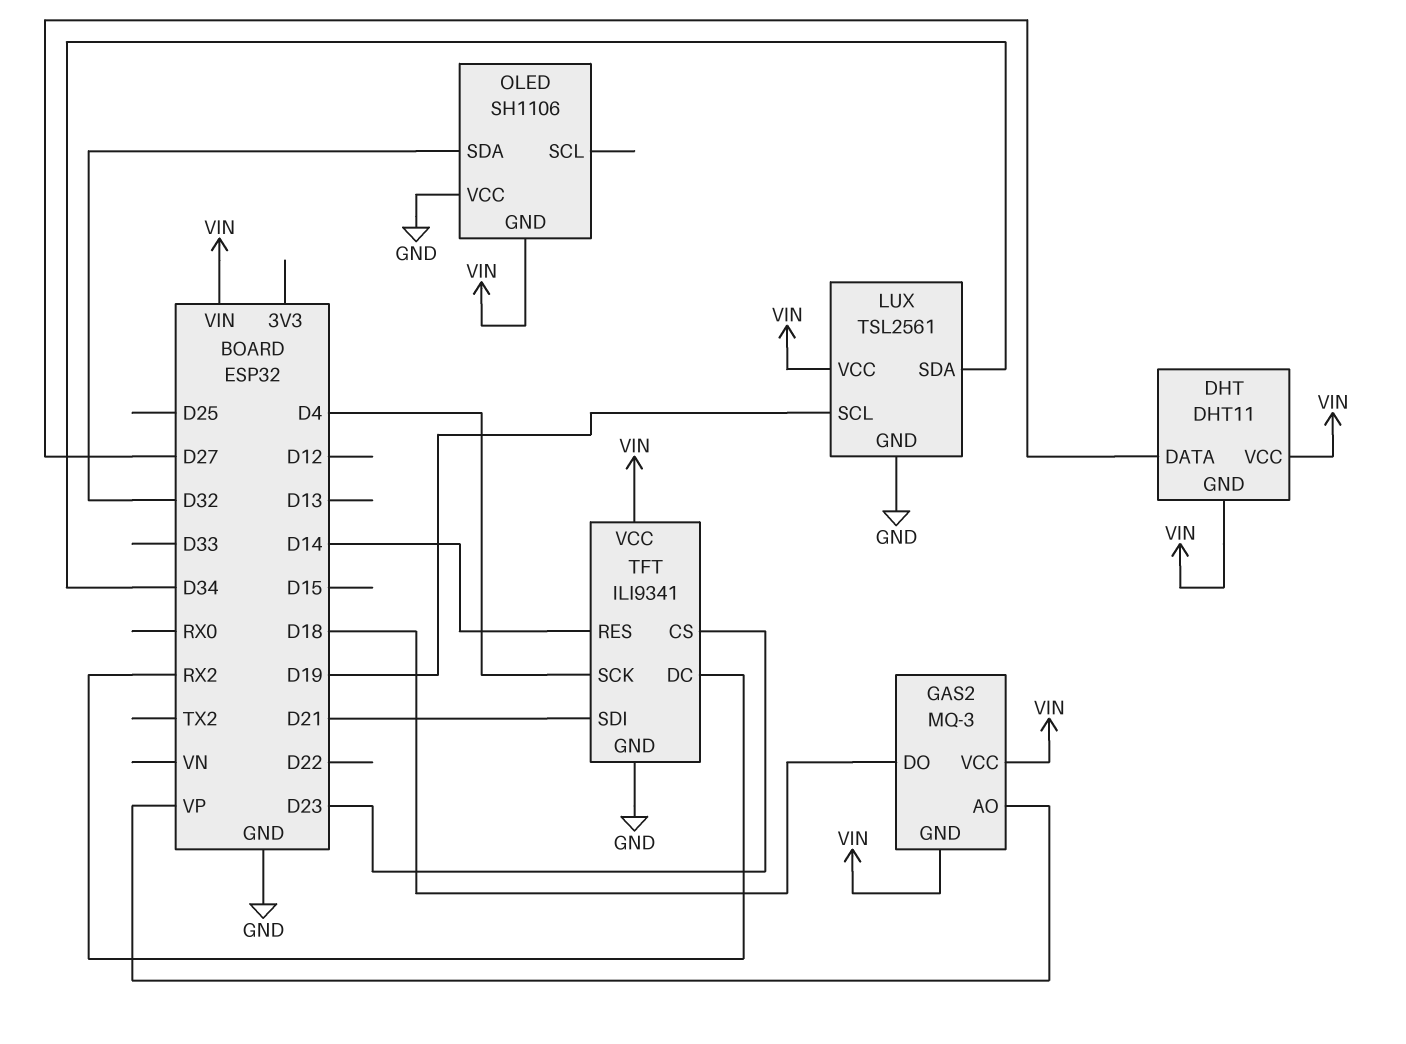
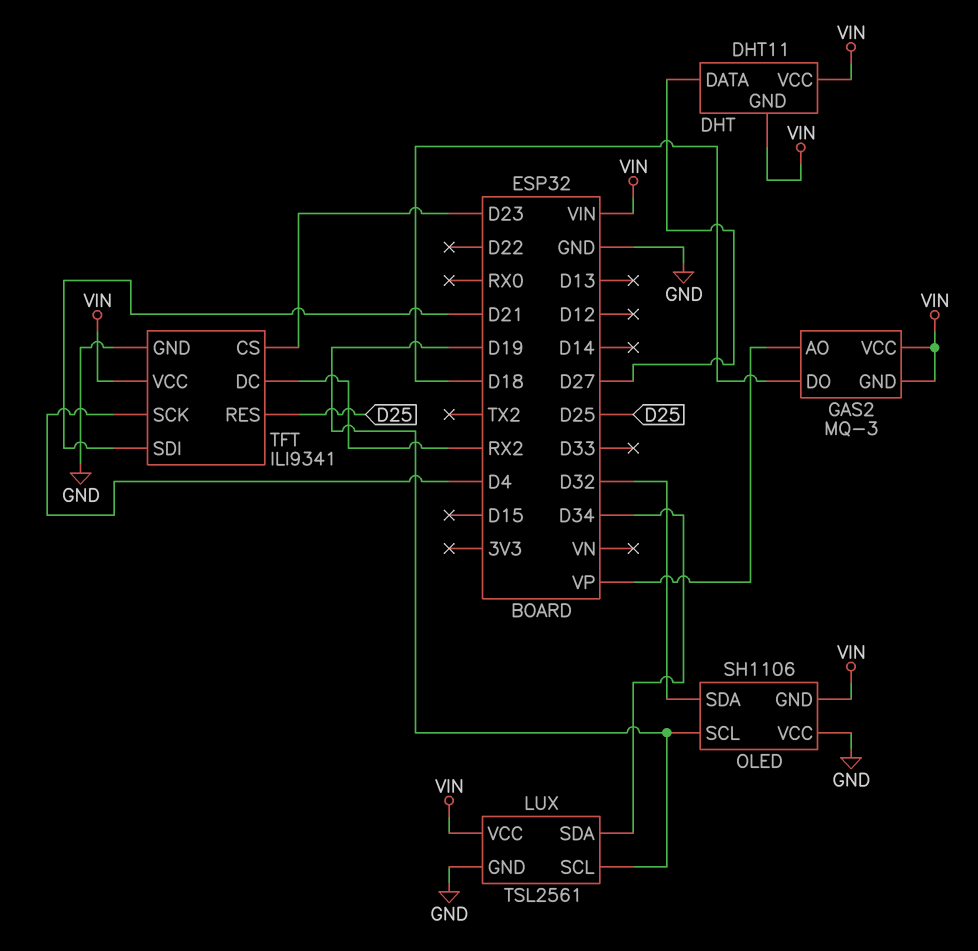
OLED pin SCL: none -> D19
TFT pin RES: D14 -> D25

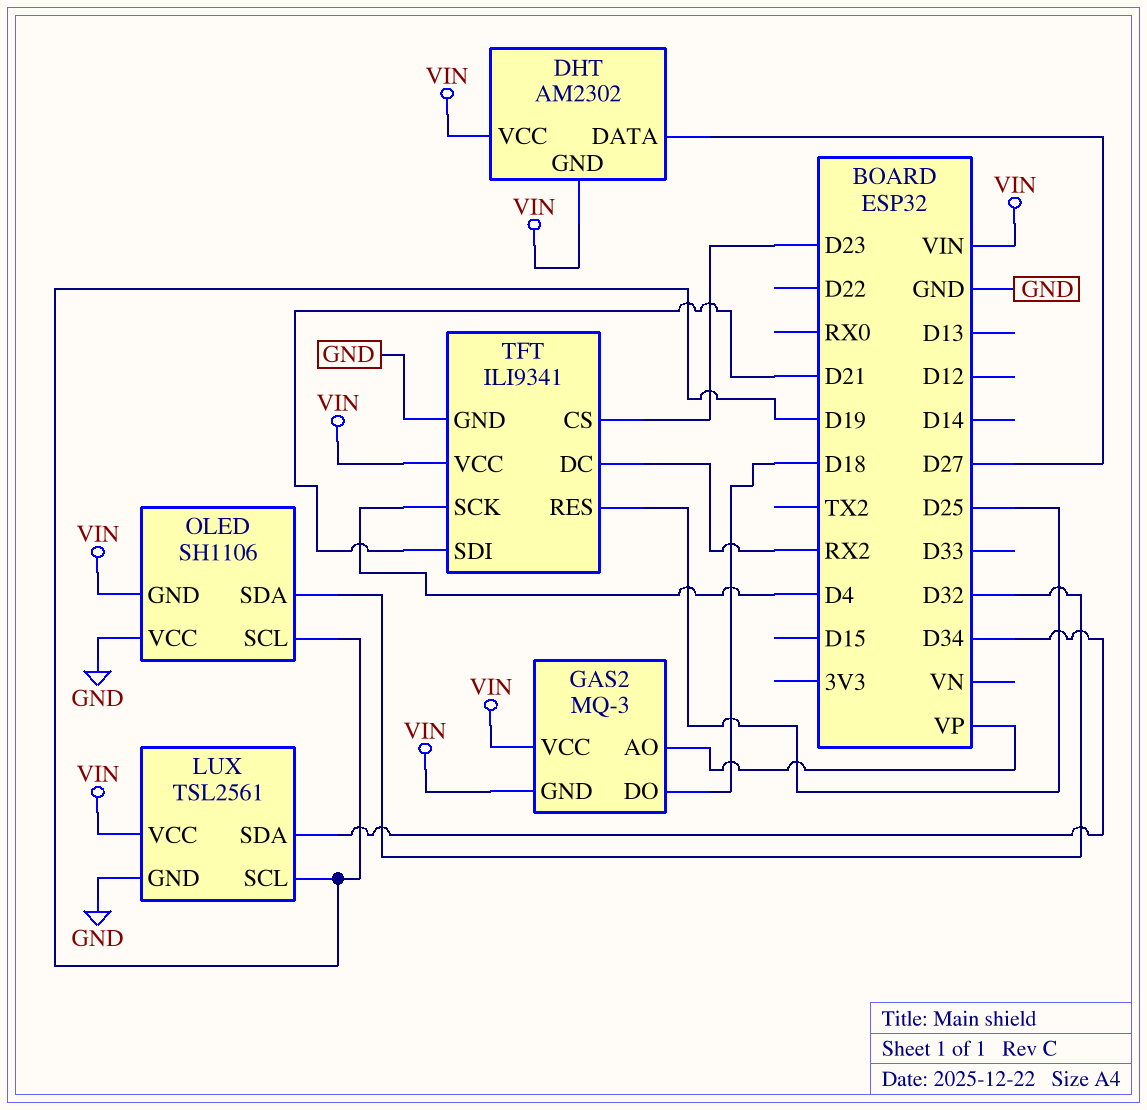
DHT: DHT11 -> AM2302

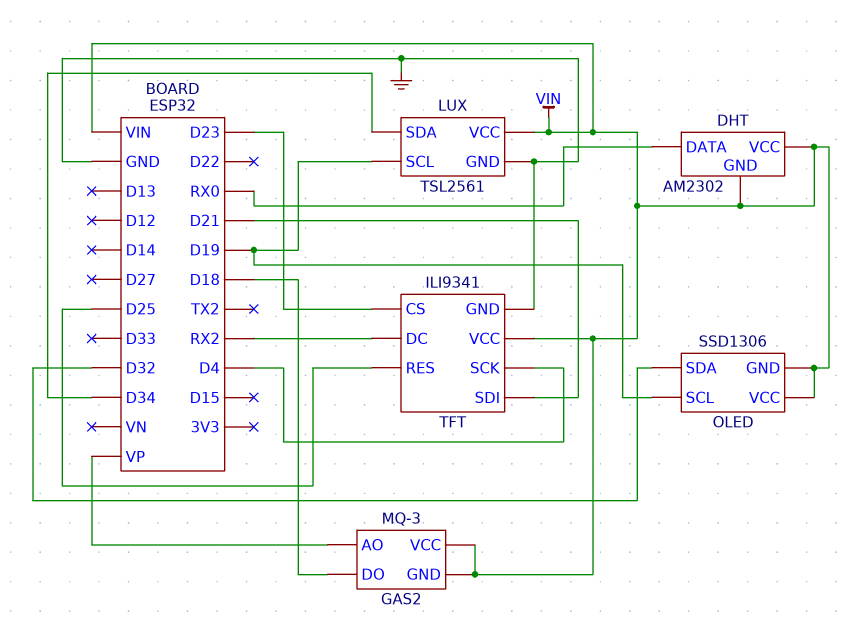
DHT pin DATA: D27 -> RX0
OLED: SH1106 -> SSD1306
OLED pin VCC: GND -> VIN

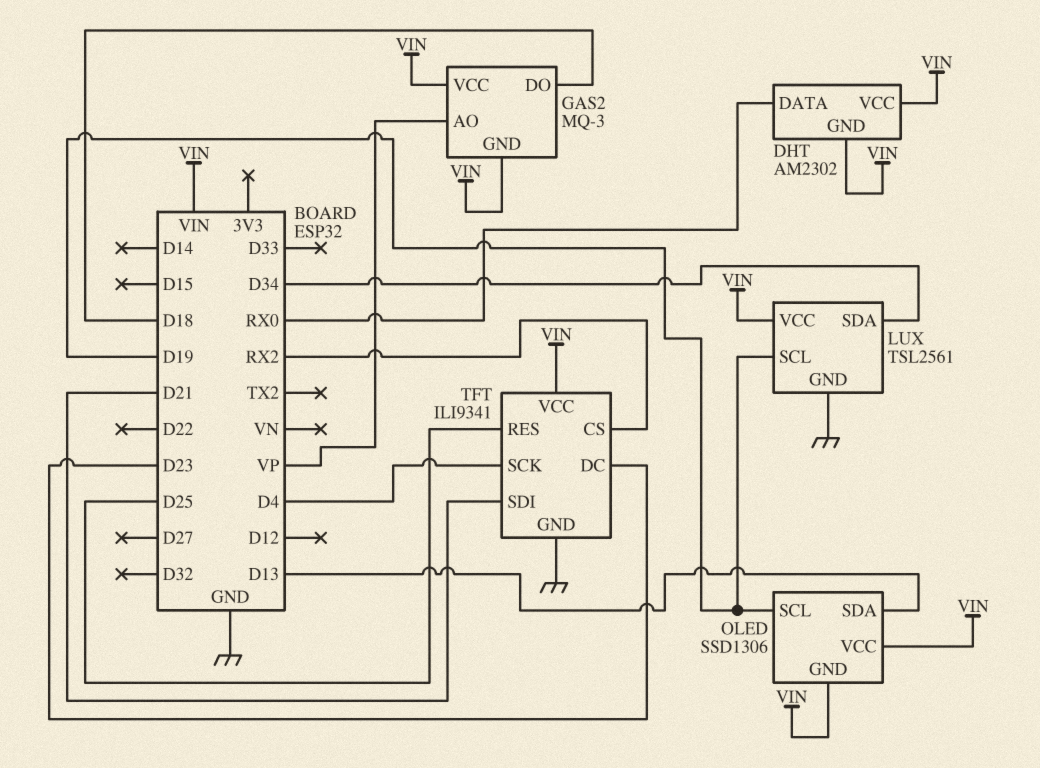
OLED pin SDA: D32 -> D13
TFT pin CS: D23 -> RX2
TFT pin DC: RX2 -> D23

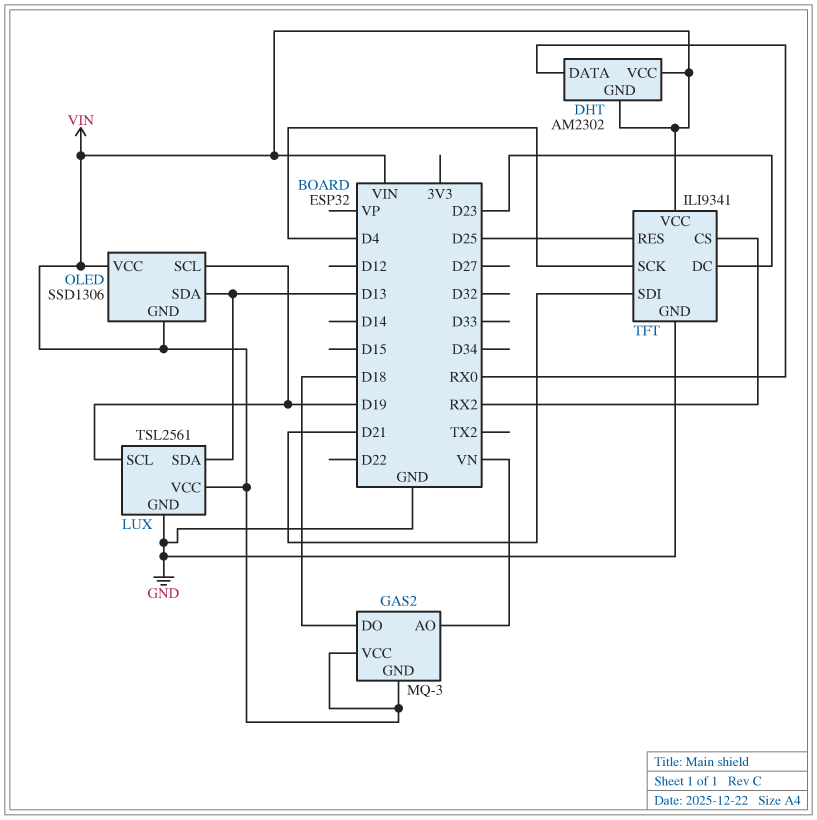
GAS2 pin AO: VP -> VN
LUX pin SDA: D34 -> D13

